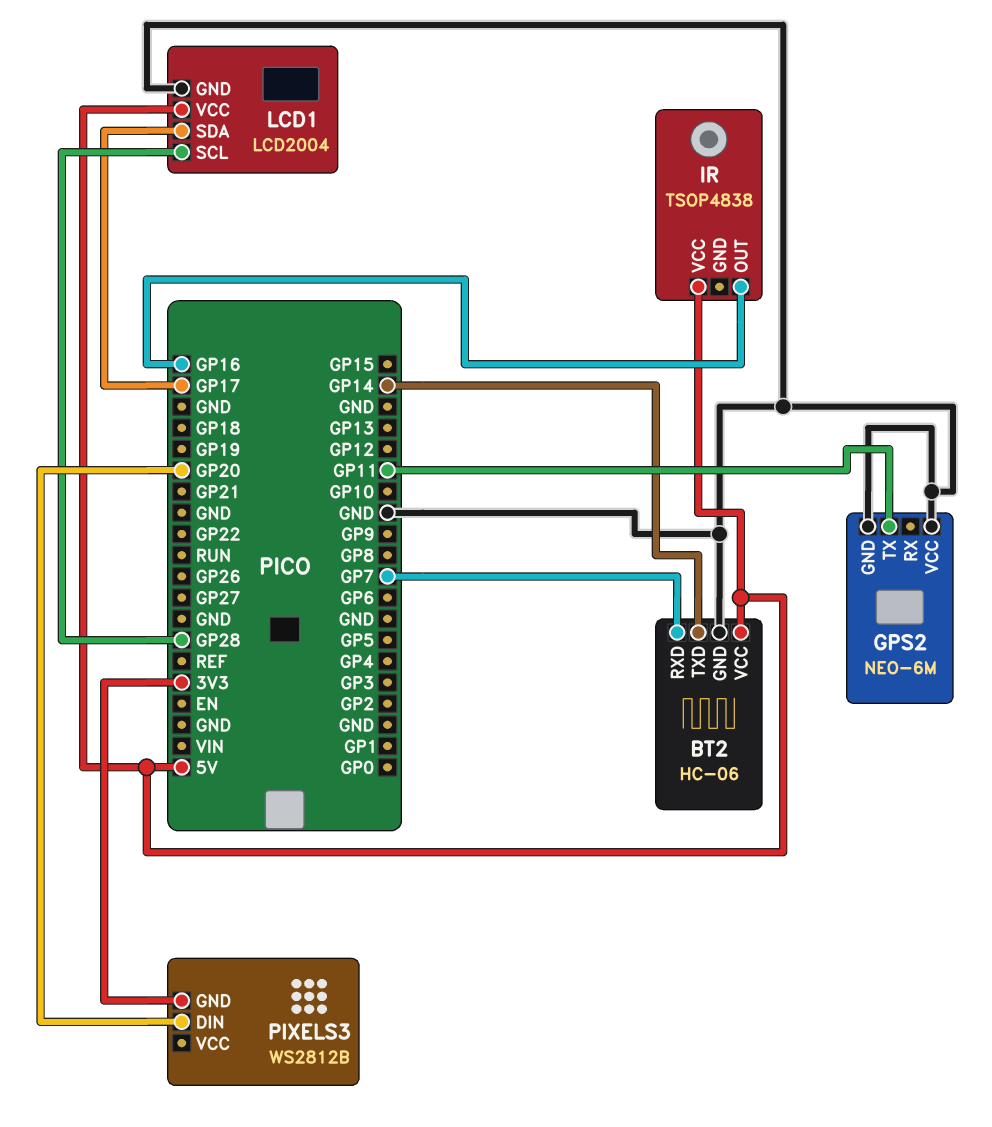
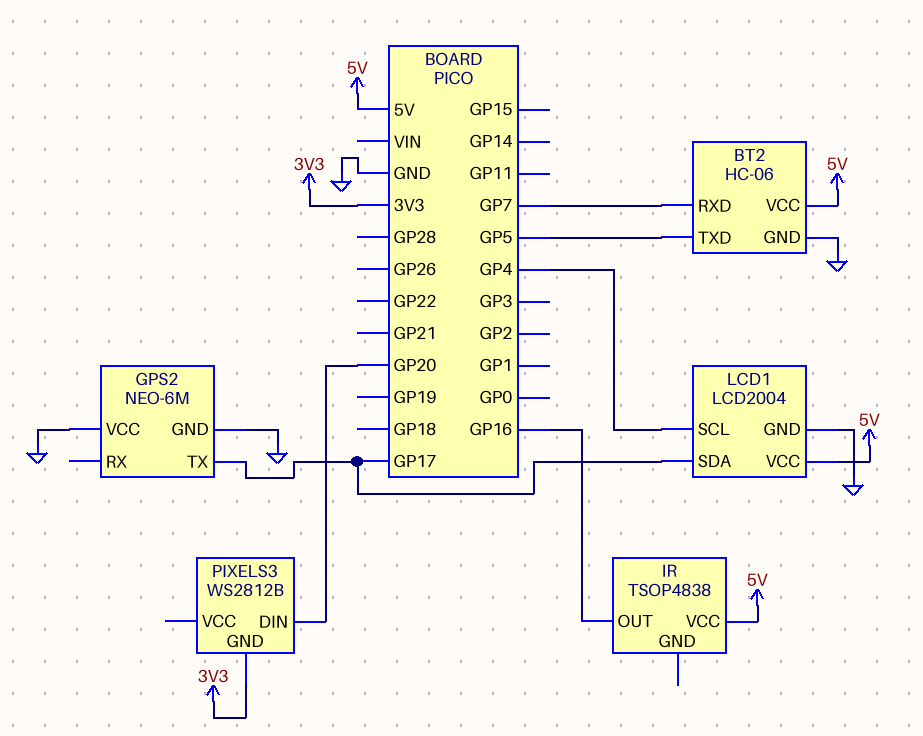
BT2 pin TXD: GP14 -> GP5
GPS2 pin TX: GP11 -> GP17
LCD1 pin SCL: GP28 -> GP4

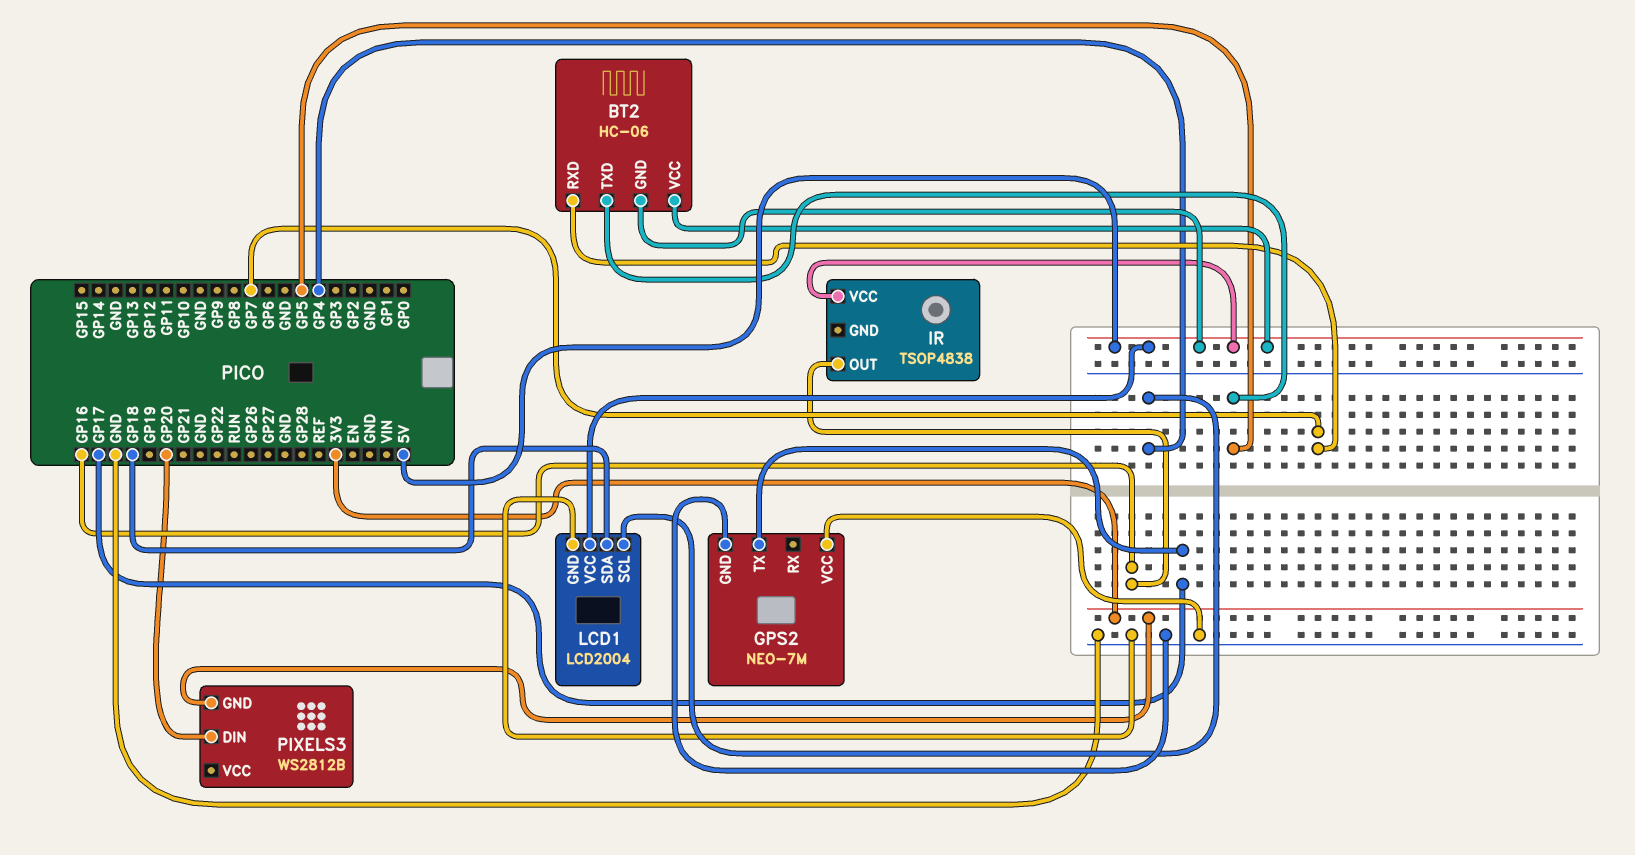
BT2 pin GND: GND -> 5V
GPS2: NEO-6M -> NEO-7M
LCD1 pin SDA: GP17 -> GP18

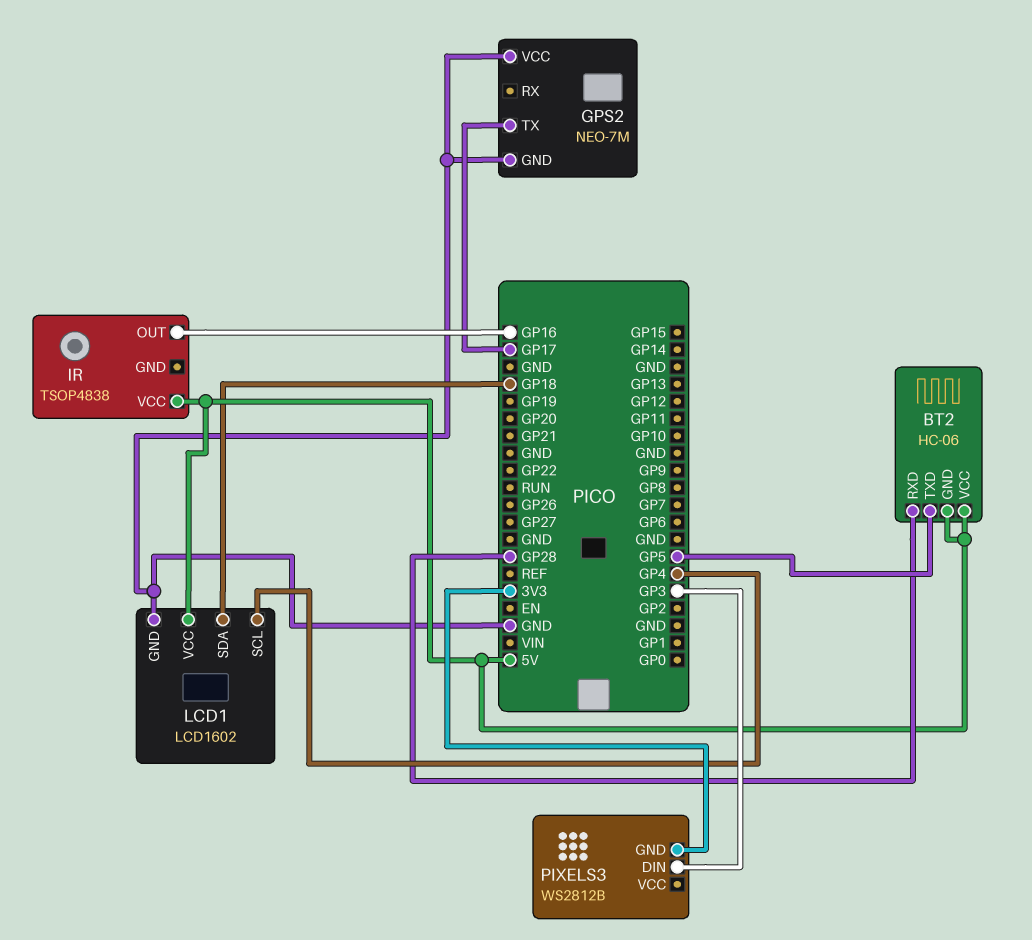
BT2 pin RXD: GP7 -> GP28
LCD1: LCD2004 -> LCD1602
PIXELS3 pin DIN: GP20 -> GP3

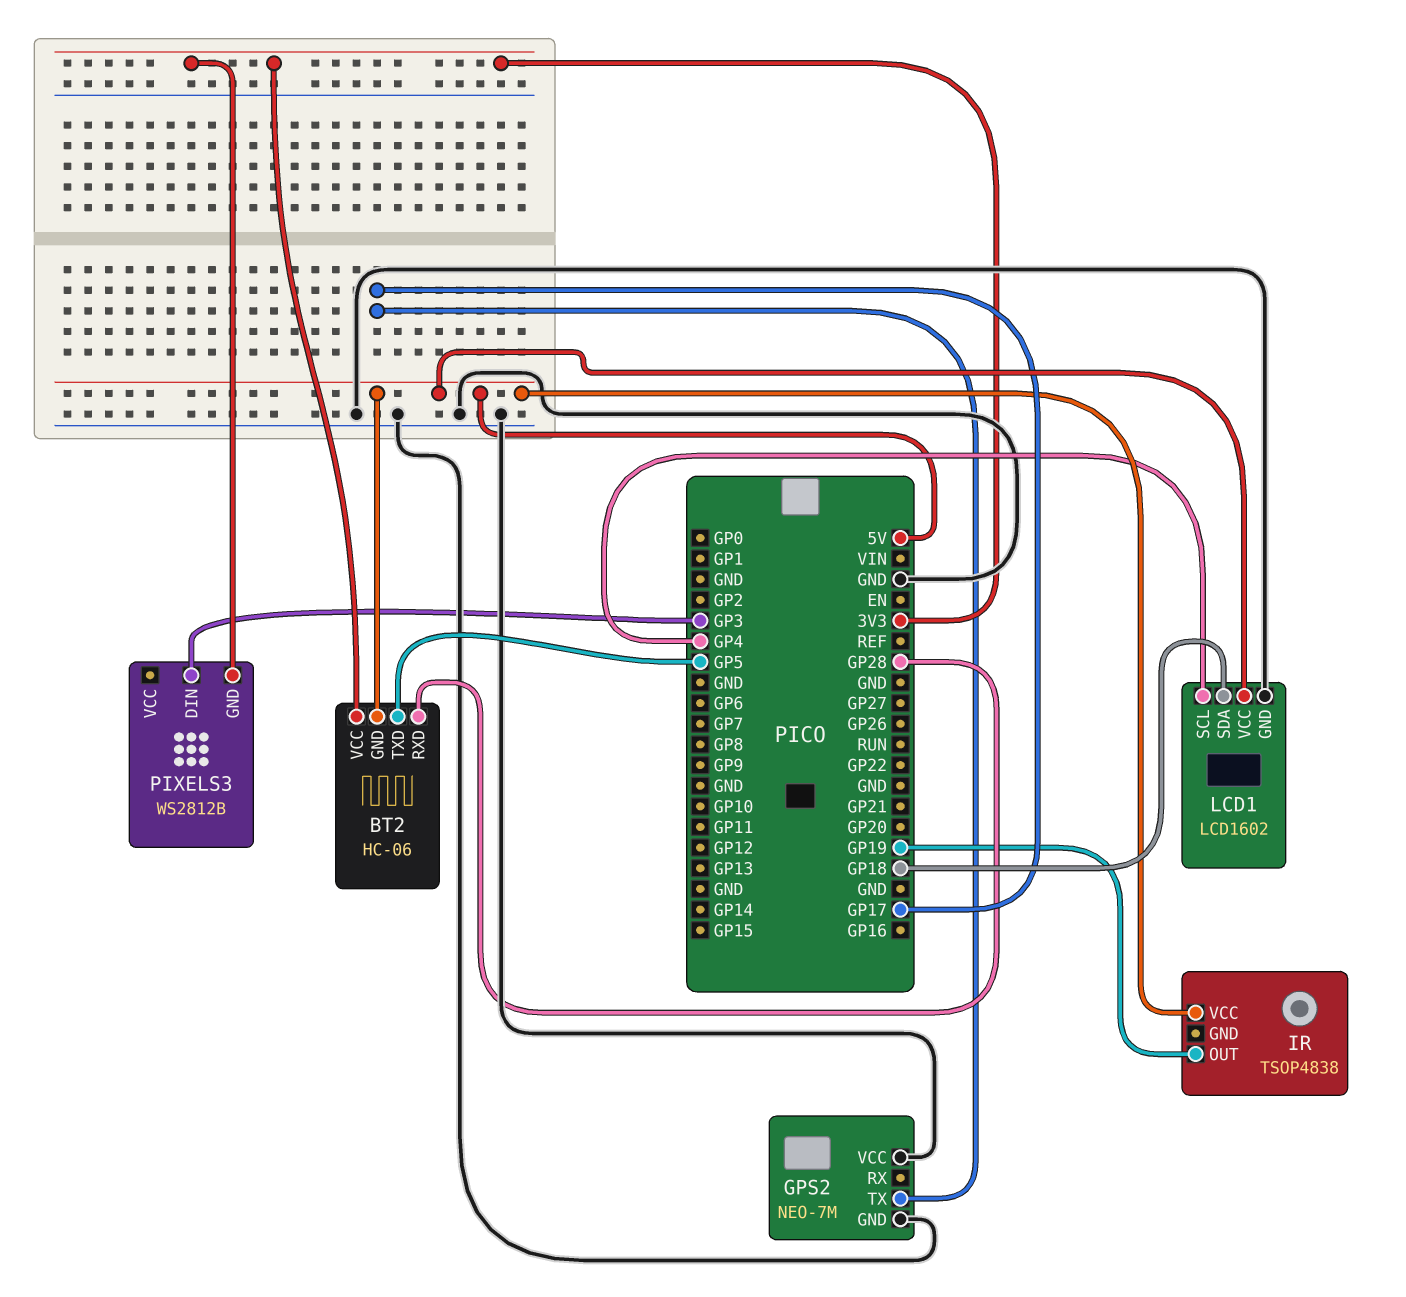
BT2 pin VCC: 5V -> 3V3
IR pin OUT: GP16 -> GP19

